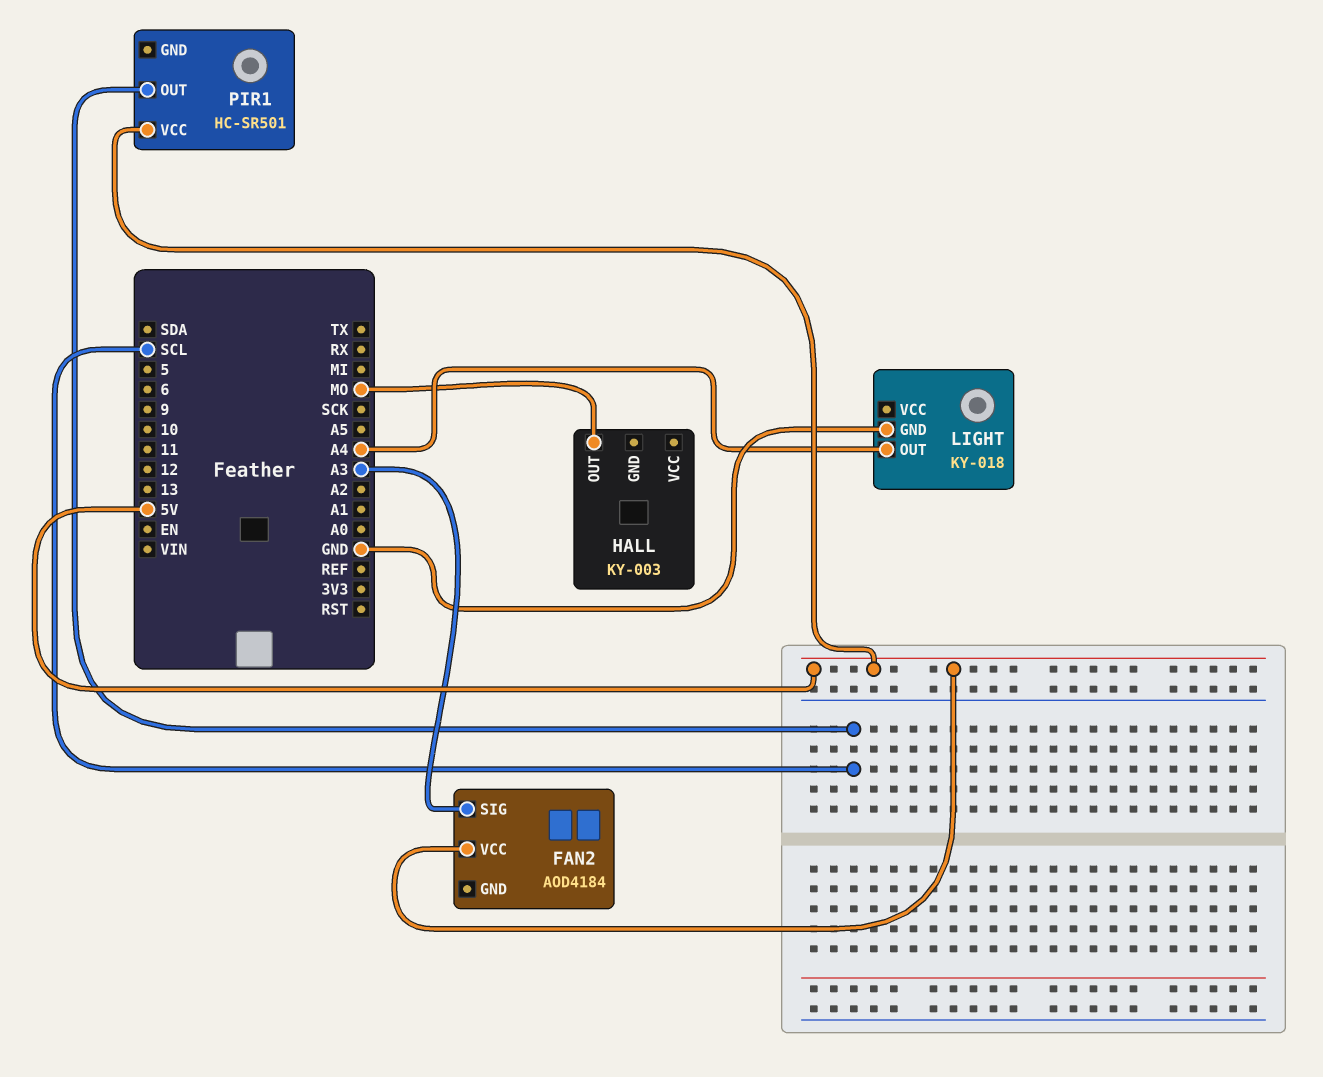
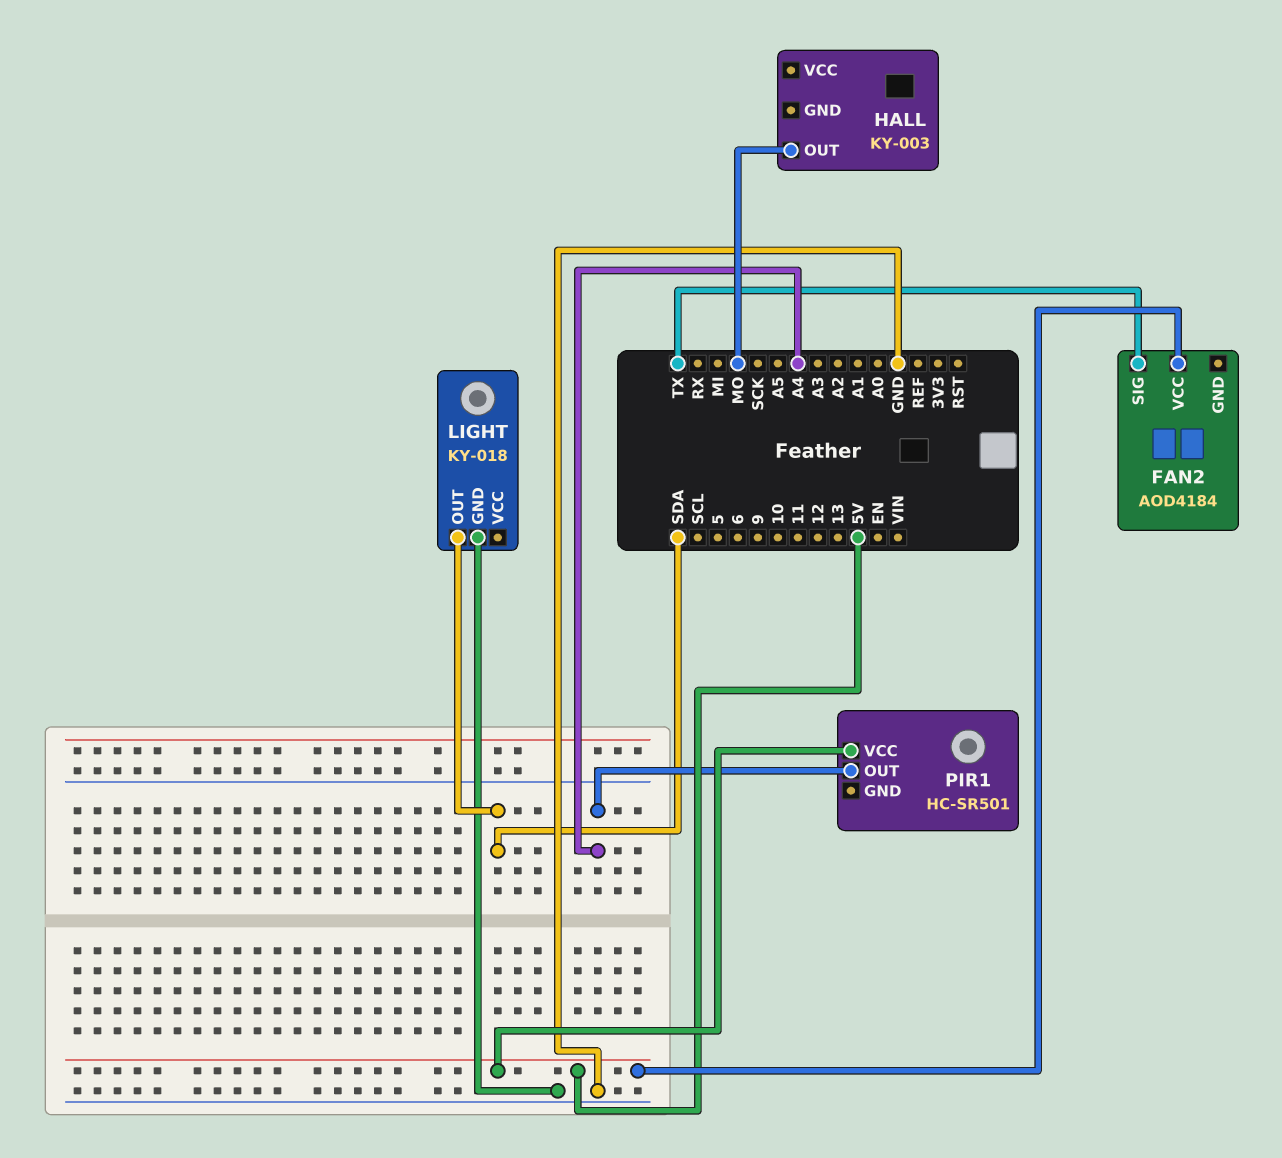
FAN2 pin SIG: A3 -> TX
LIGHT pin OUT: A4 -> SDA
PIR1 pin OUT: SCL -> A4

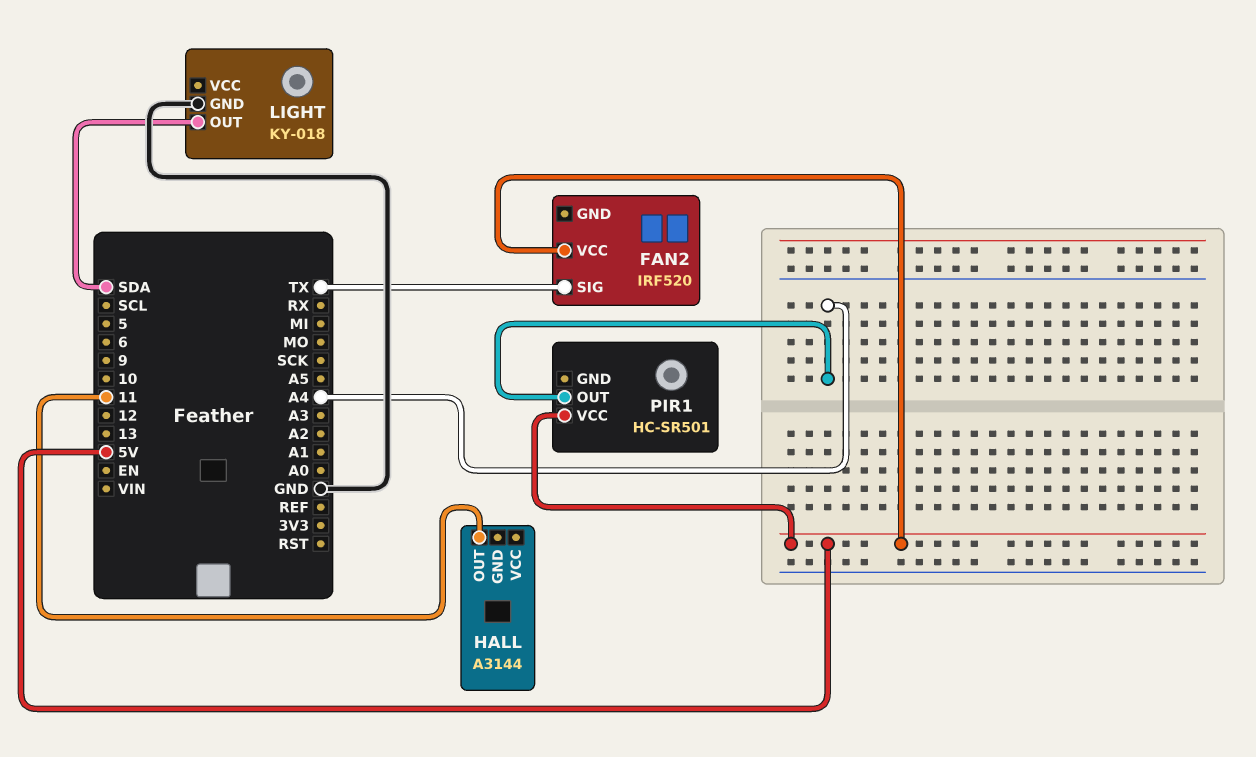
FAN2: AOD4184 -> IRF520
HALL: KY-003 -> A3144
HALL pin OUT: MO -> 11

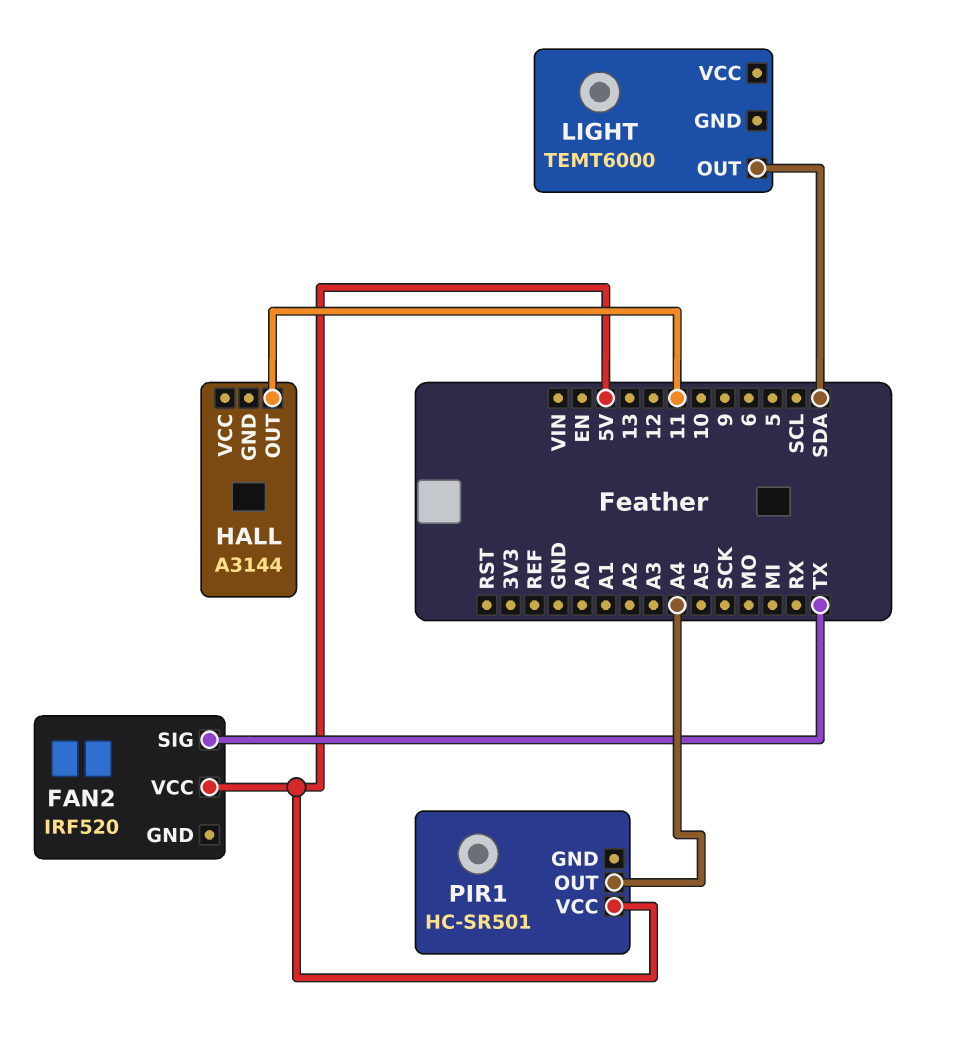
LIGHT: KY-018 -> TEMT6000
LIGHT pin GND: GND -> none

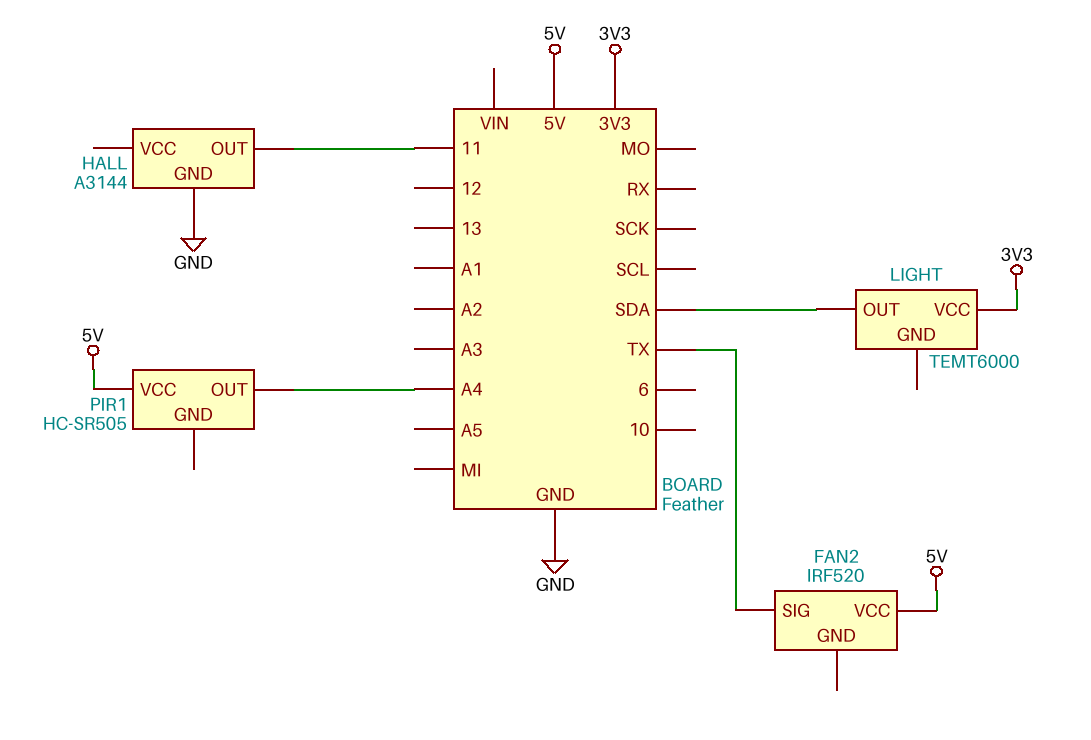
HALL pin GND: none -> GND
LIGHT pin VCC: none -> 3V3
PIR1: HC-SR501 -> HC-SR505

